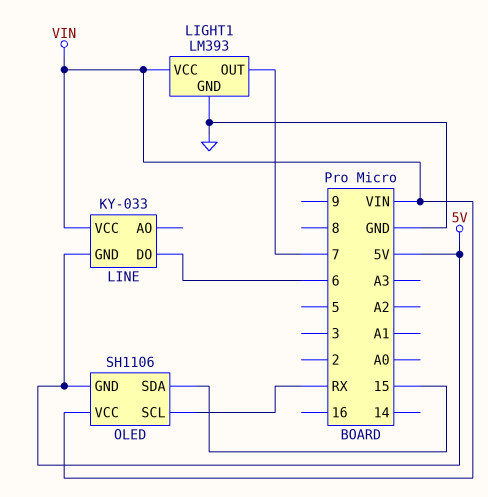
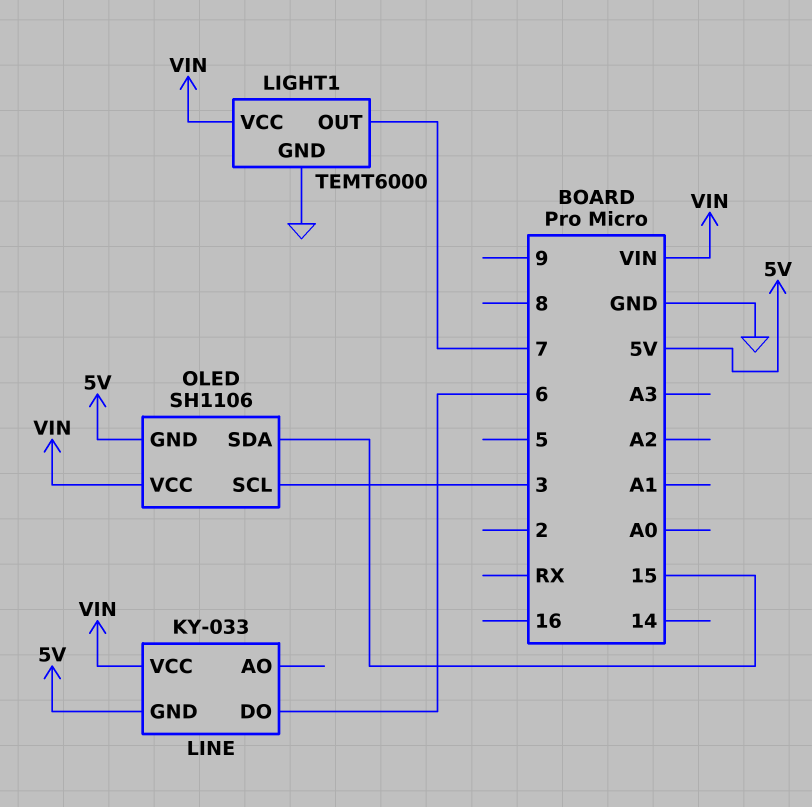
LIGHT1: LM393 -> TEMT6000
OLED pin SCL: RX -> 3

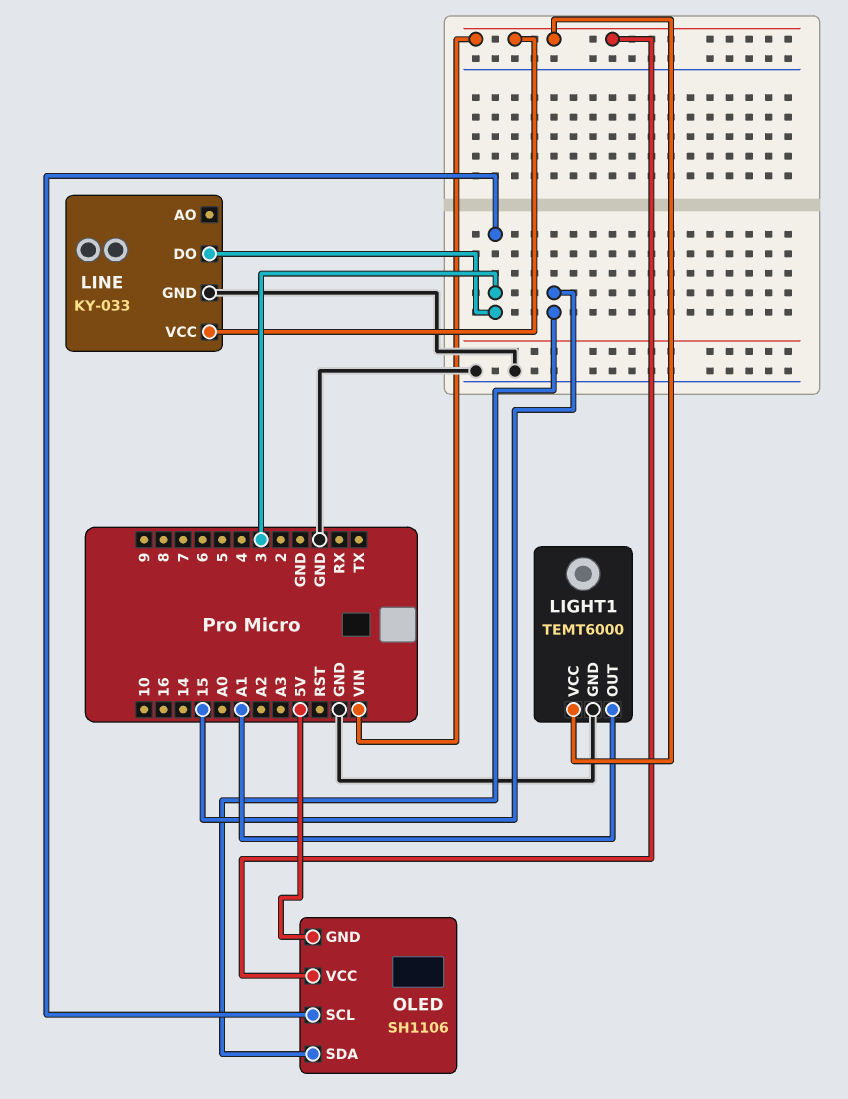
LIGHT1 pin OUT: 7 -> A1
LINE pin DO: 6 -> 3
LINE pin GND: 5V -> GND

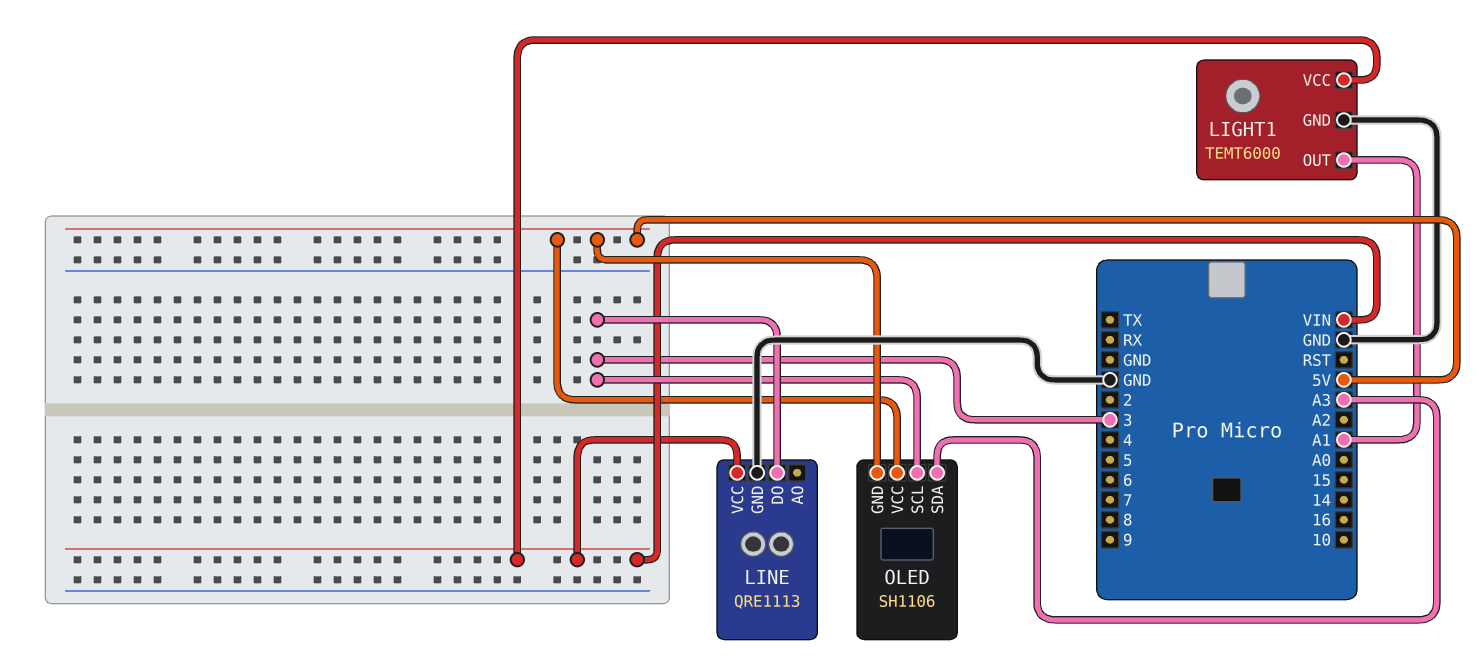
LINE: KY-033 -> QRE1113
OLED pin SDA: 15 -> A3
OLED pin VCC: VIN -> 5V

